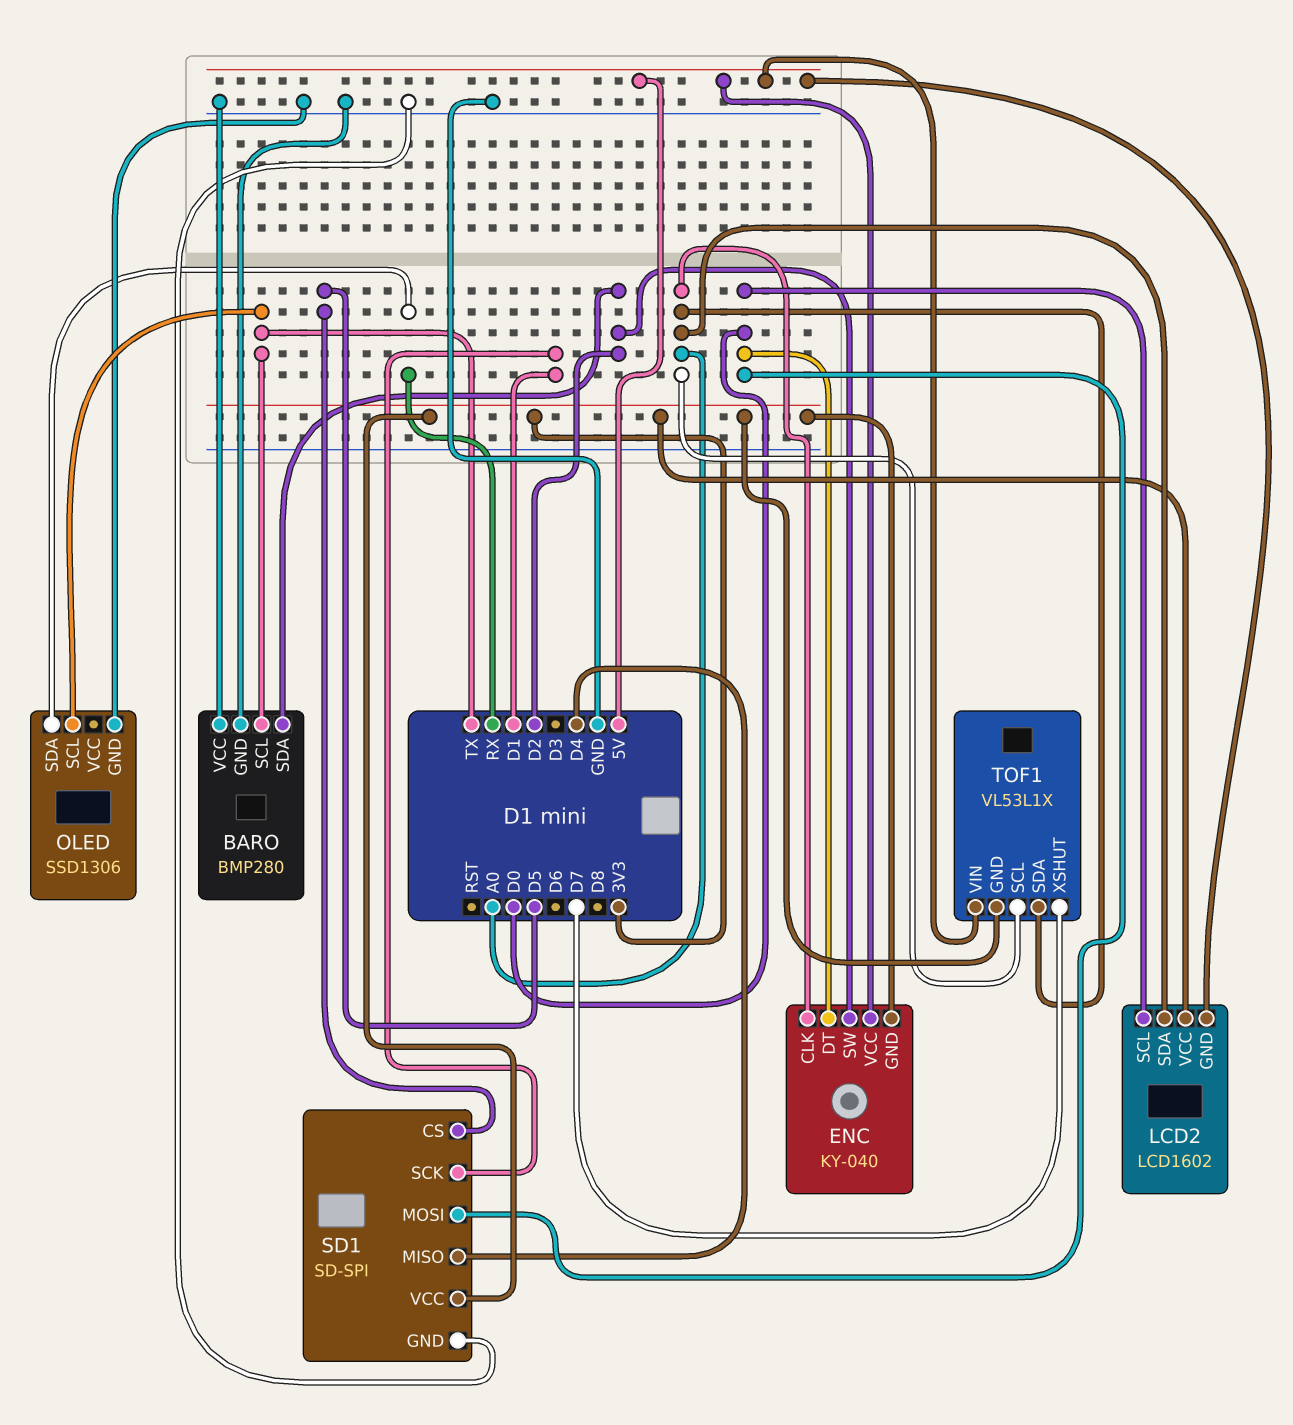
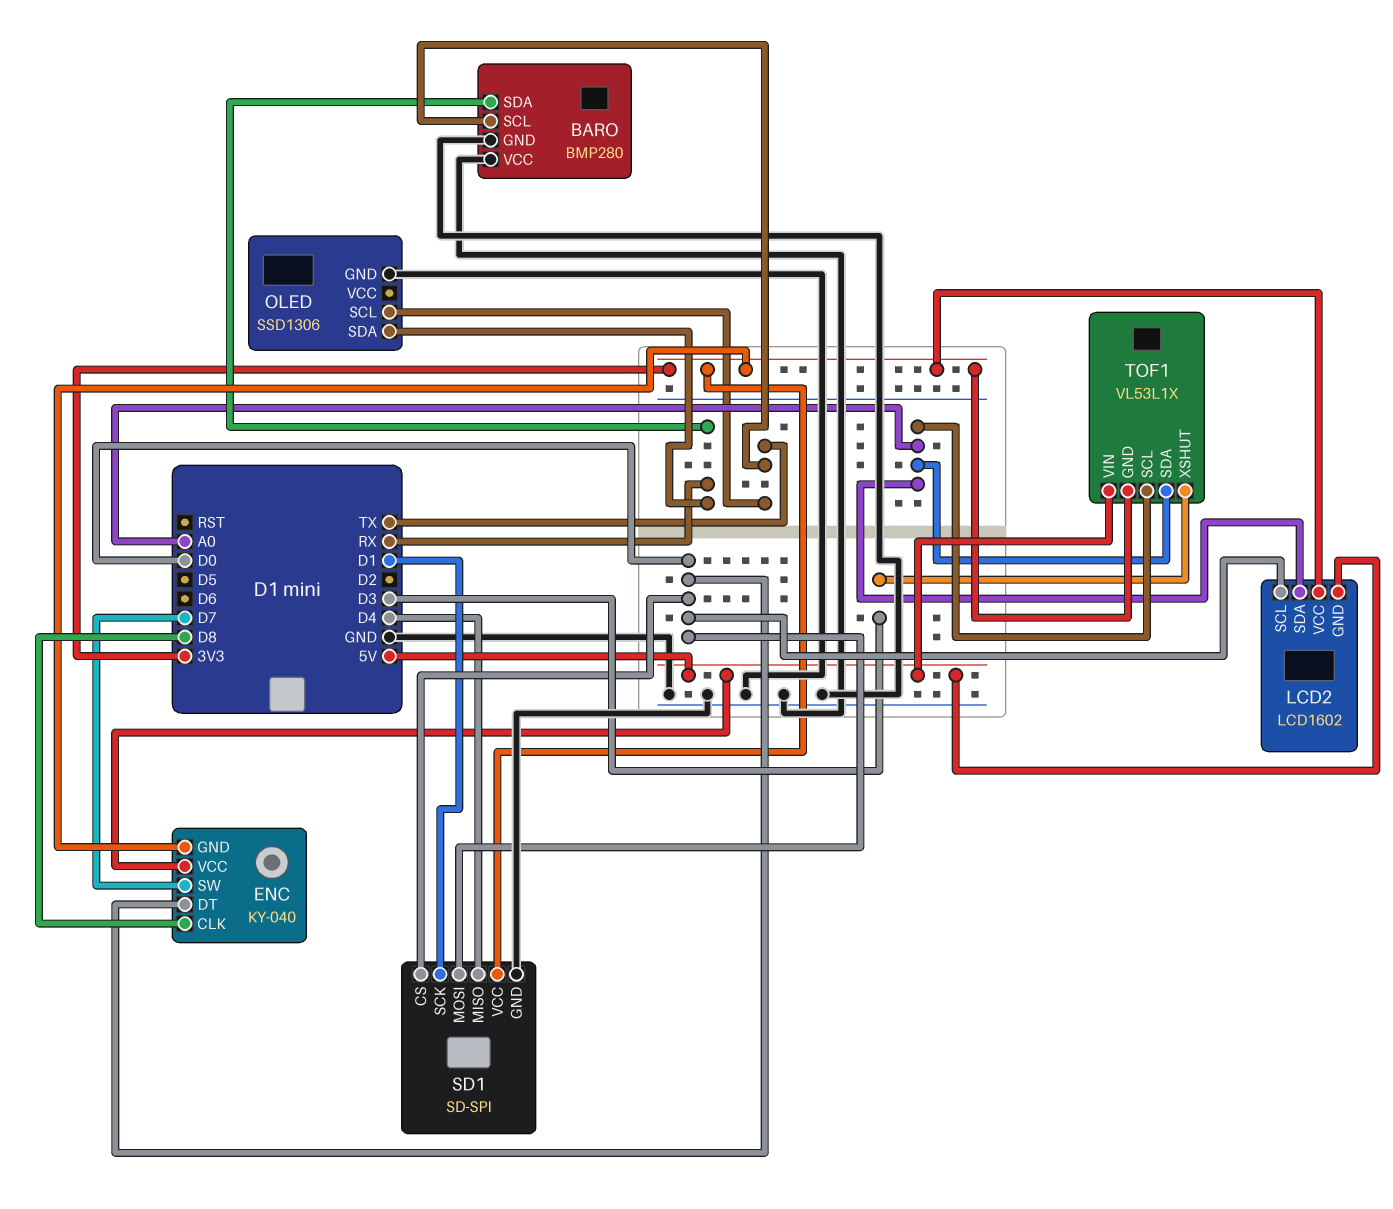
BARO pin SDA: D2 -> RX
ENC pin CLK: A0 -> D8
ENC pin SW: D2 -> D7
SD1 pin CS: D5 -> D0
TOF1 pin XSHUT: D7 -> D3

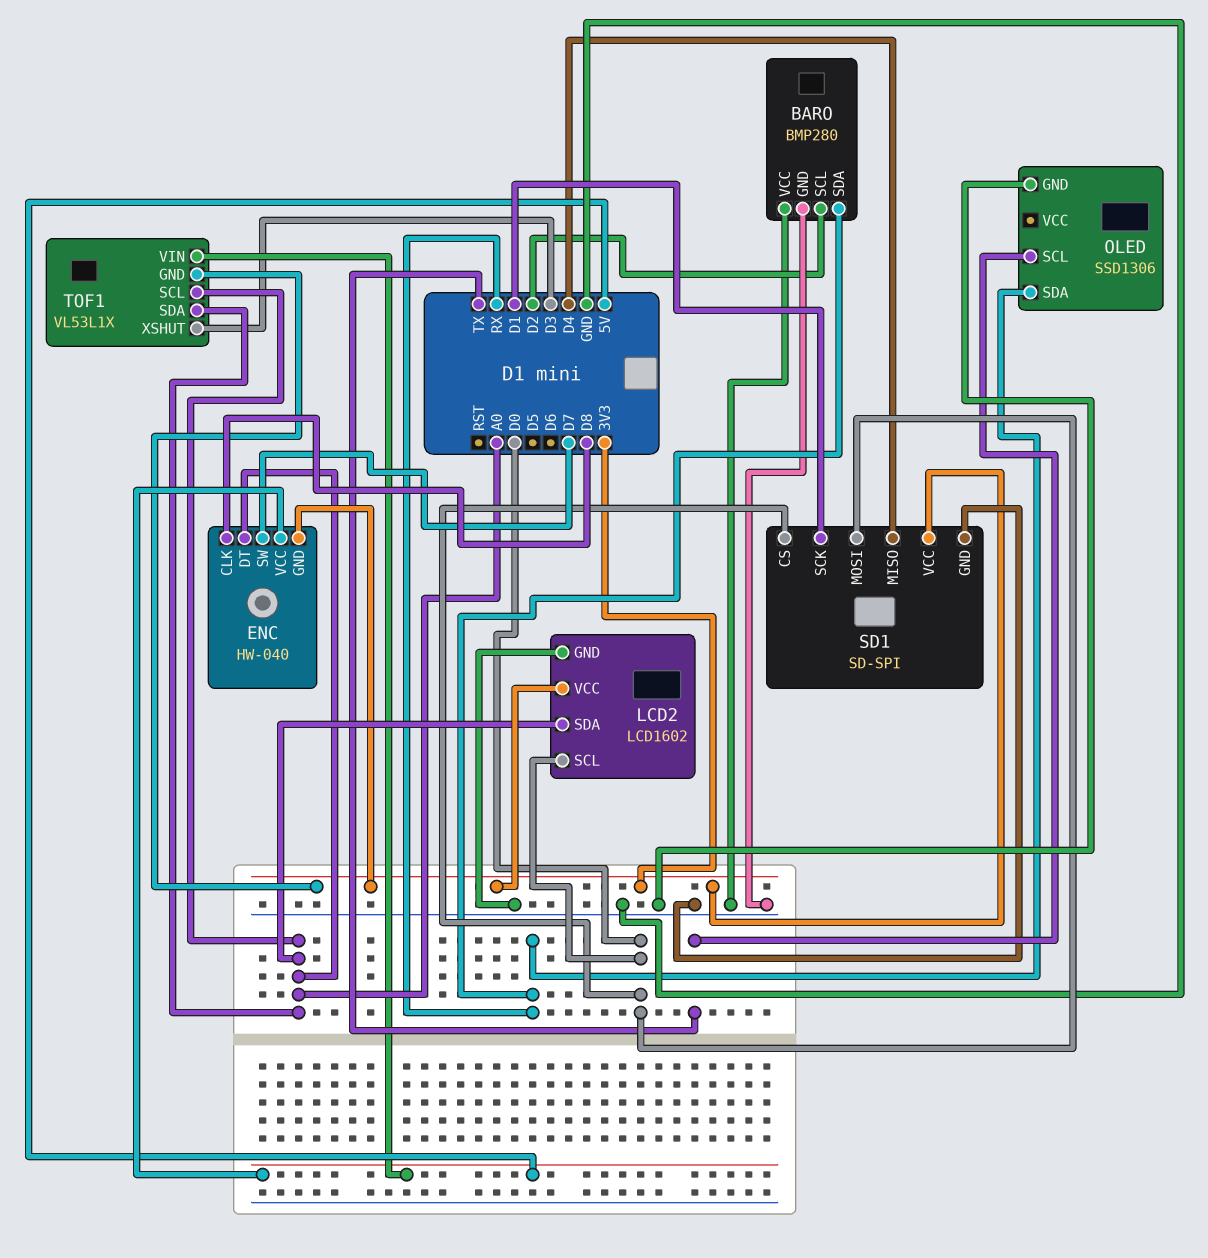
BARO pin SCL: TX -> D2
ENC: KY-040 -> HW-040
ENC pin DT: D0 -> A0
LCD2 pin GND: 5V -> GND

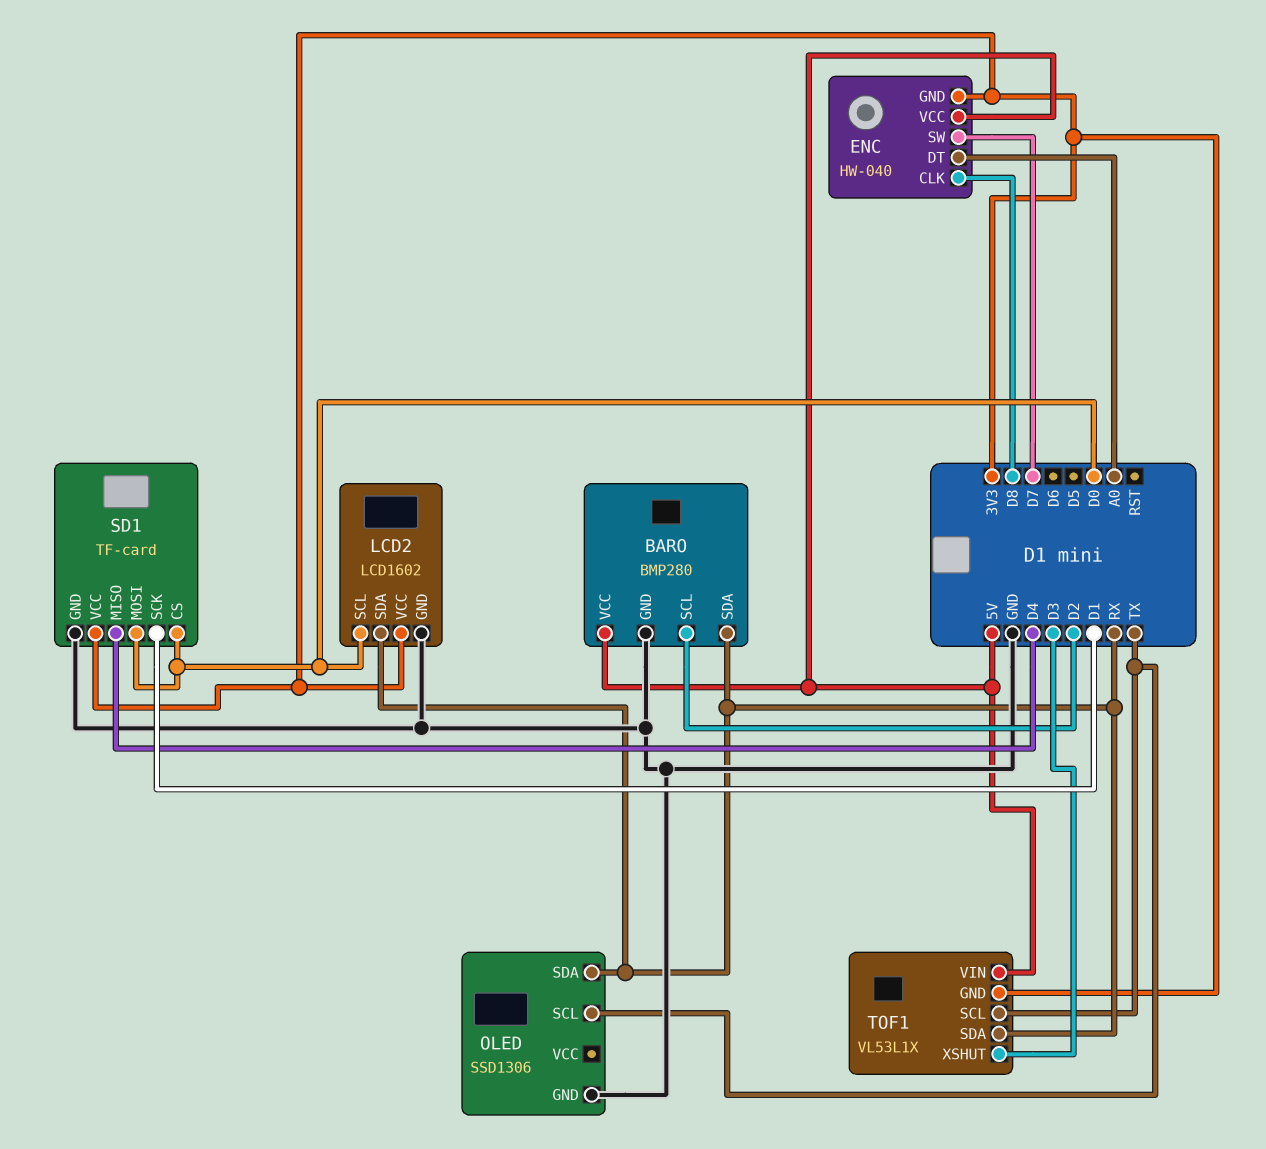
BARO pin VCC: GND -> 5V
LCD2 pin SDA: A0 -> RX
SD1: SD-SPI -> TF-card
TOF1 pin SCL: A0 -> TX
TOF1 pin SDA: A0 -> RX

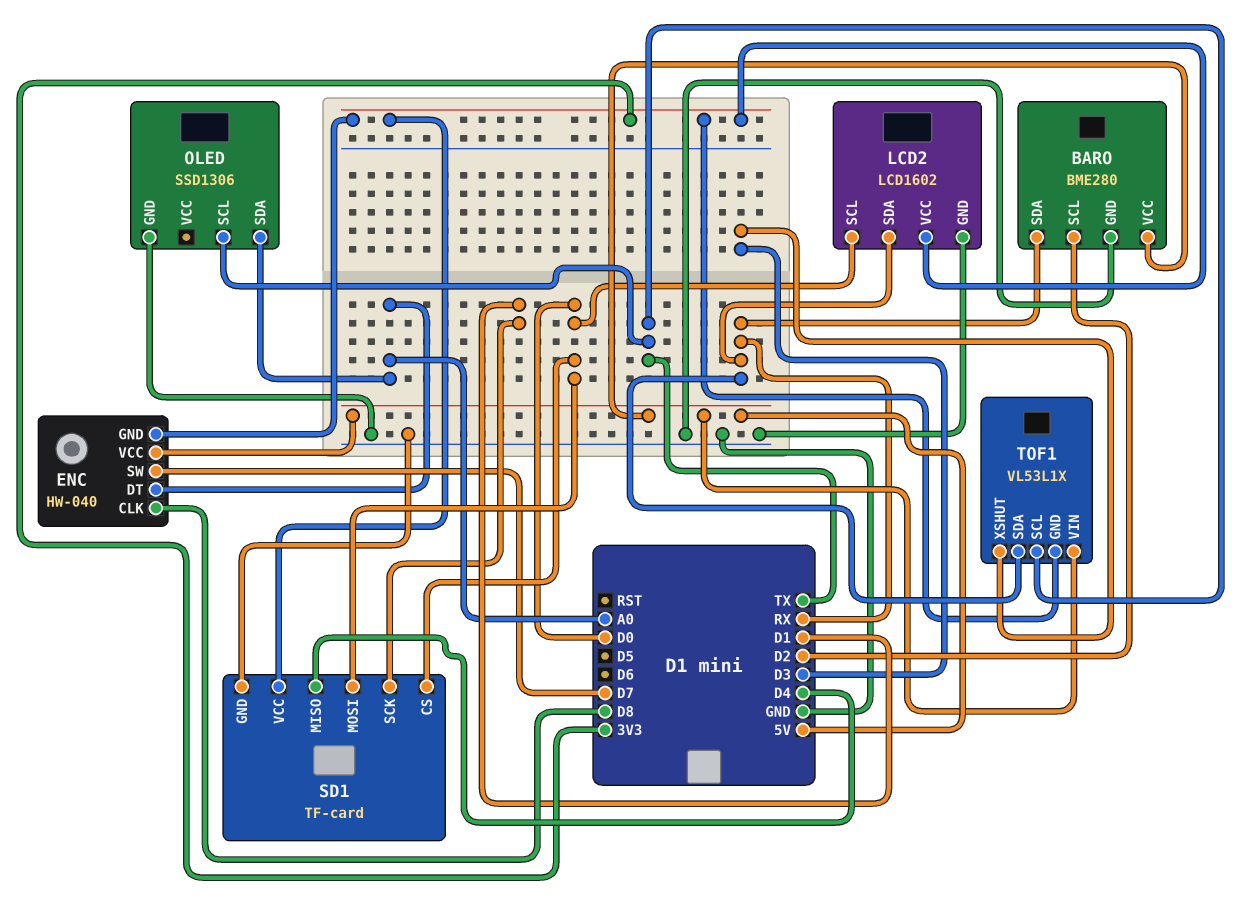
BARO: BMP280 -> BME280
OLED pin SDA: RX -> A0

